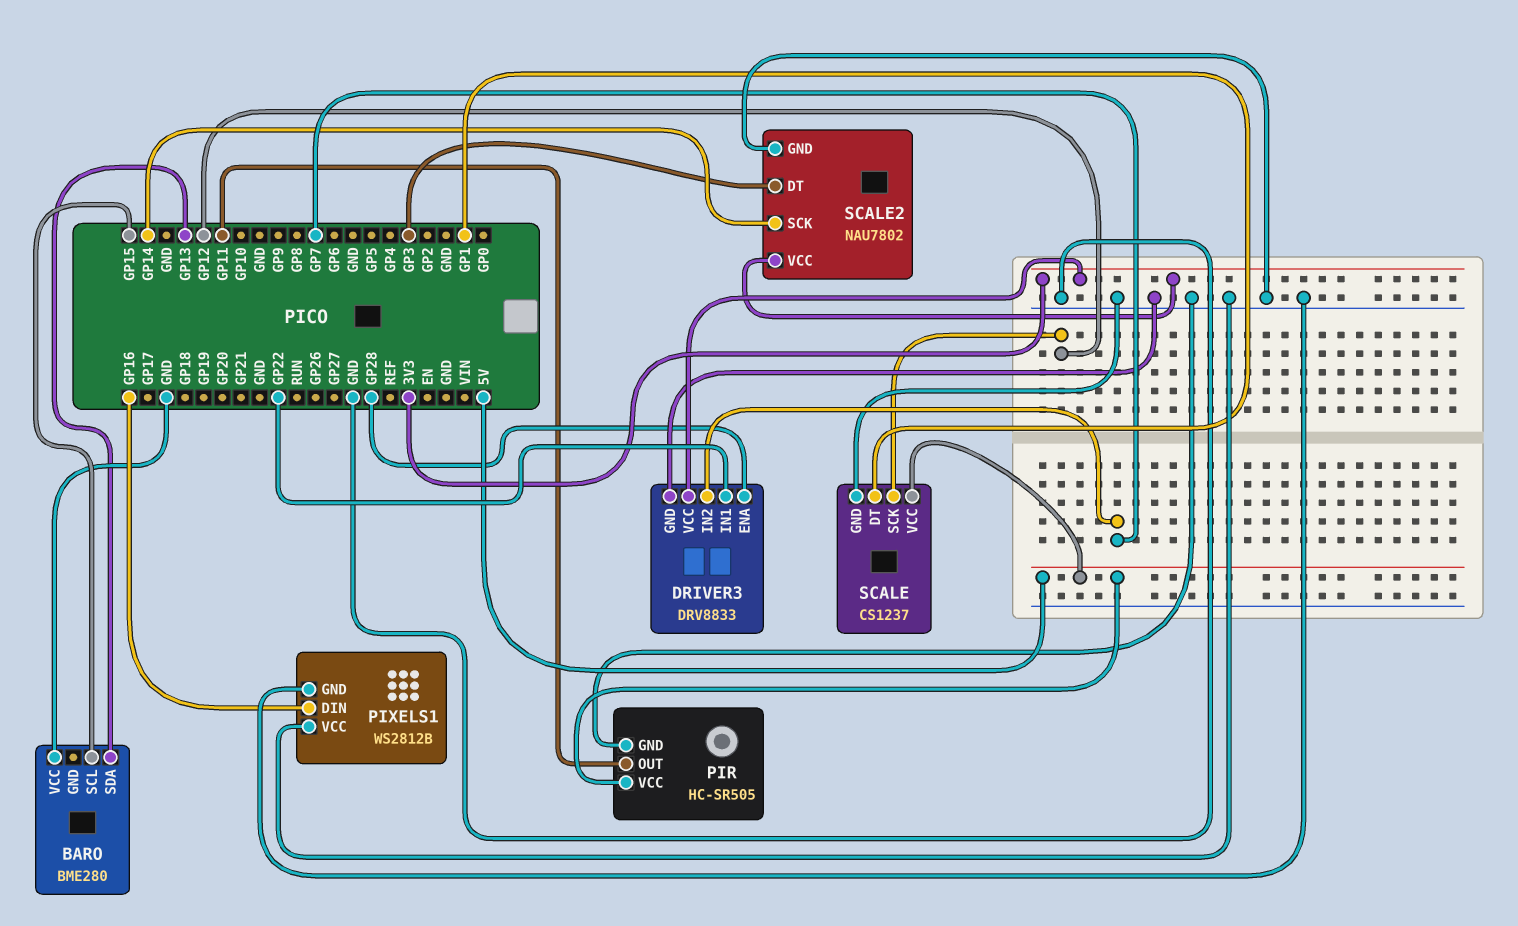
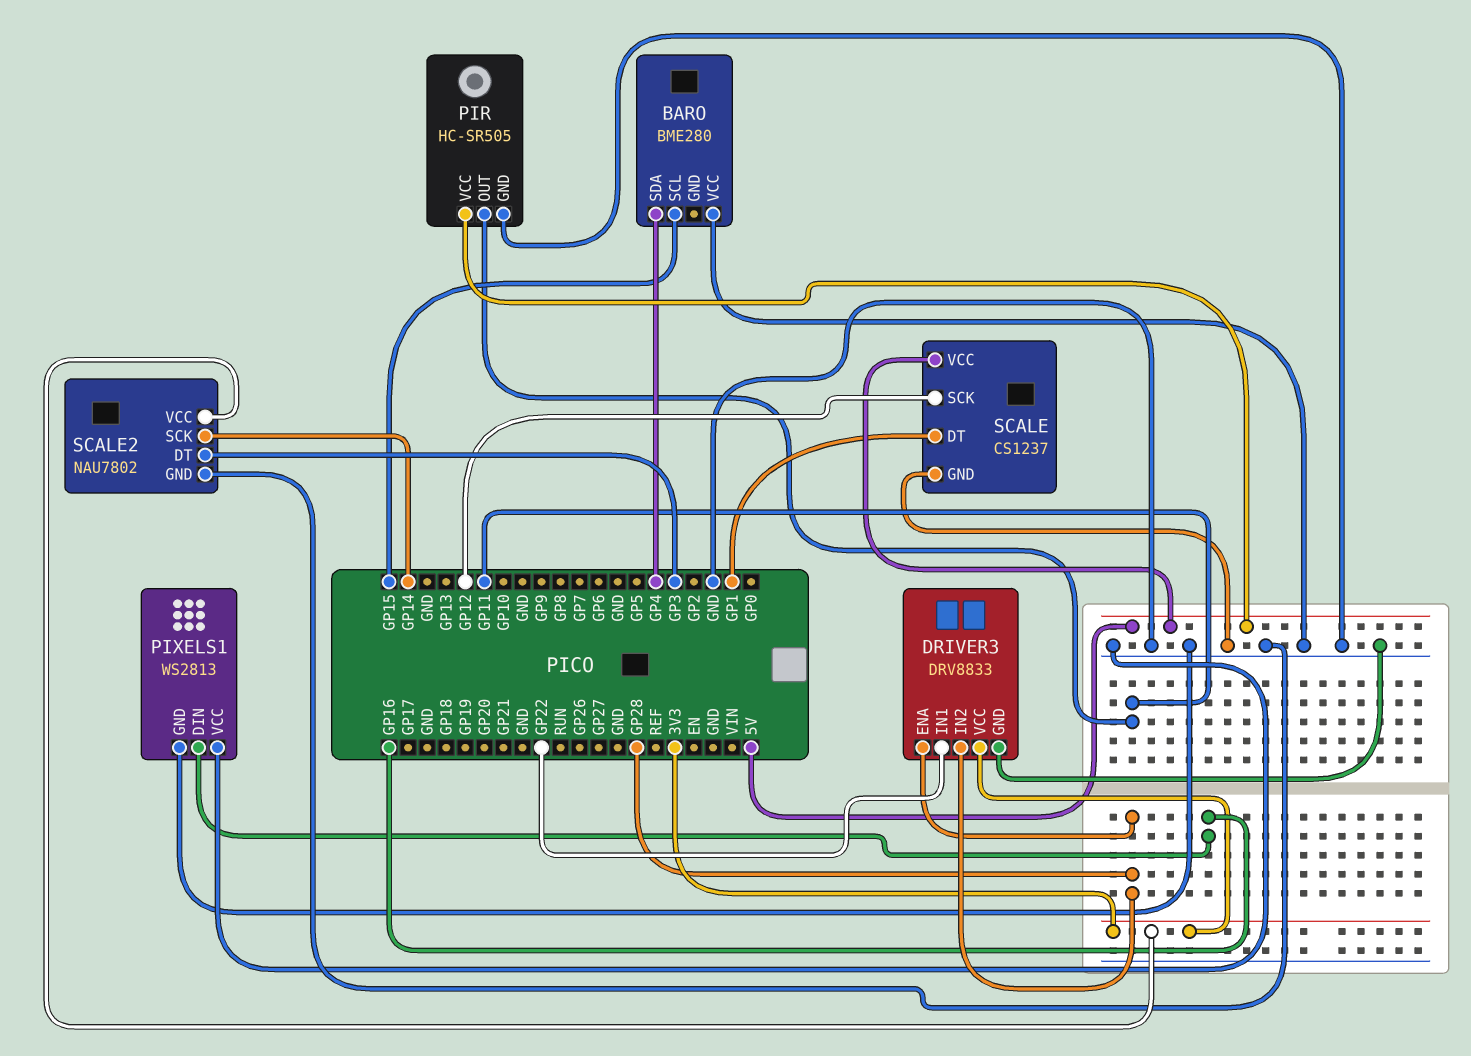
BARO pin SDA: GP13 -> GP4
DRIVER3 pin IN2: GP7 -> GP28
PIXELS1: WS2812B -> WS2813

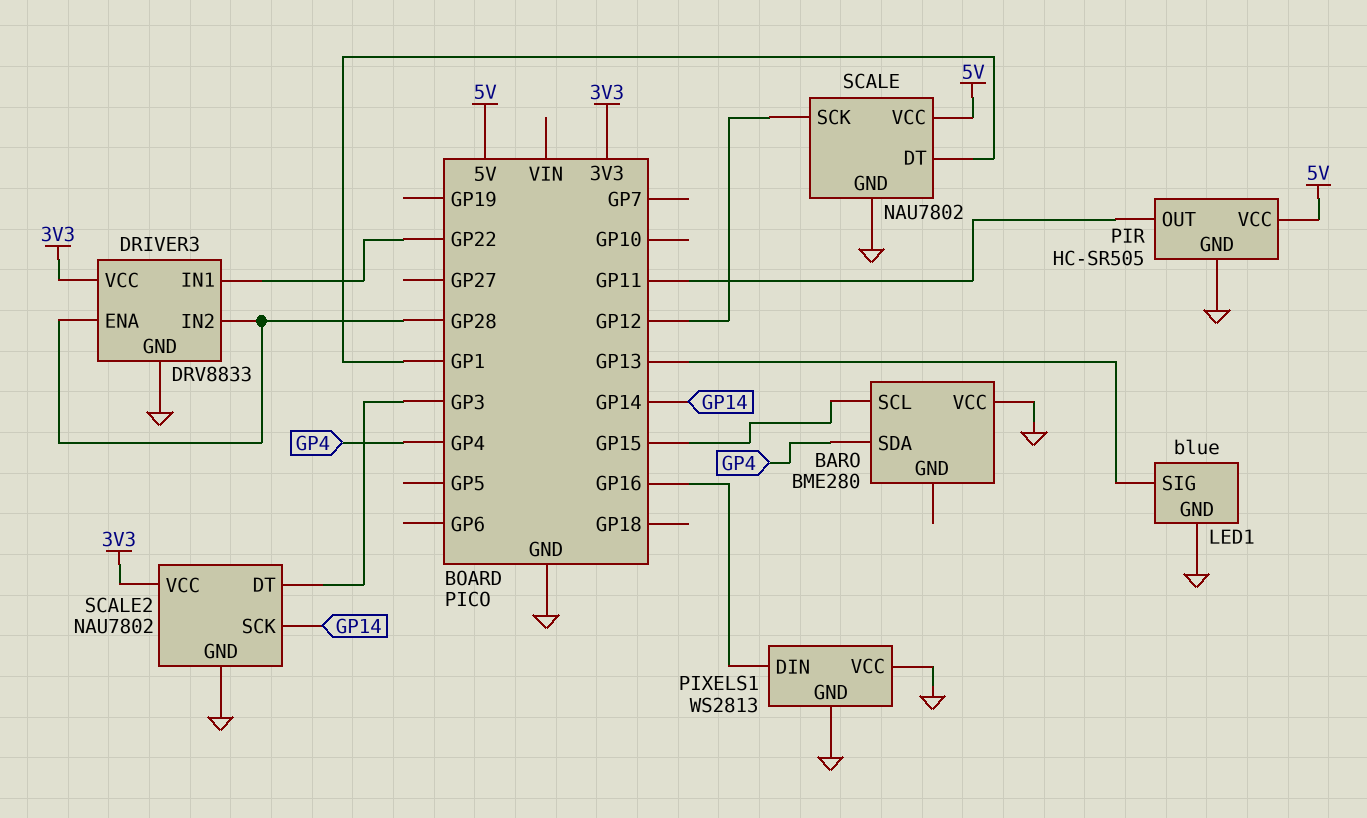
LED1: none -> blue
LED1 pin GND: none -> GND
LED1 pin SIG: none -> GP13
SCALE: CS1237 -> NAU7802

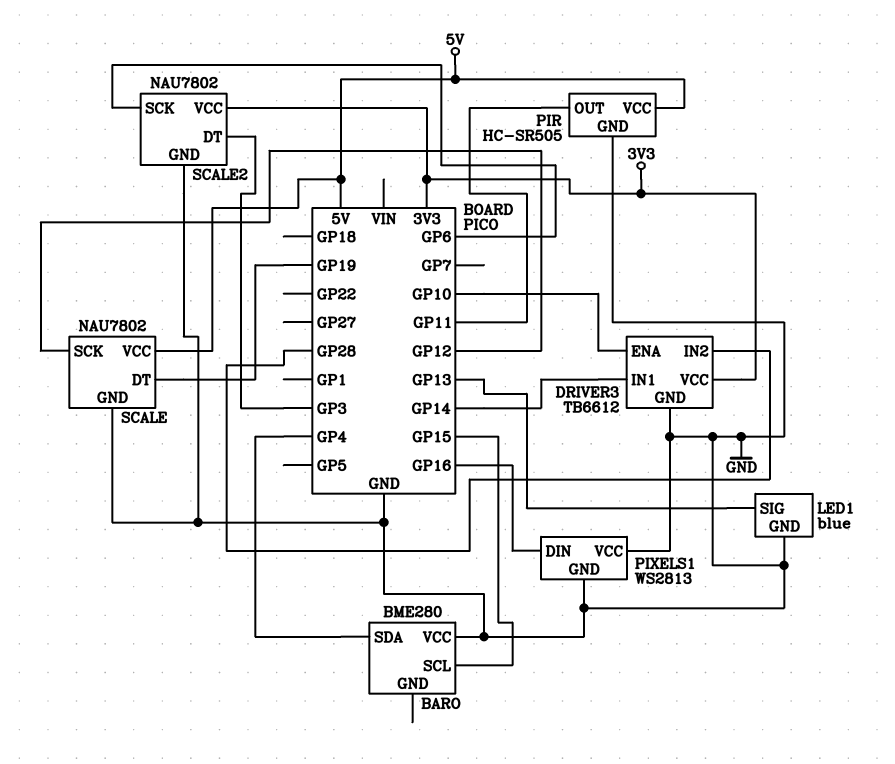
DRIVER3: DRV8833 -> TB6612
DRIVER3 pin ENA: GP28 -> GP10
DRIVER3 pin IN1: GP22 -> GP14
SCALE pin DT: GP1 -> GP19
SCALE2 pin SCK: GP14 -> GP6

